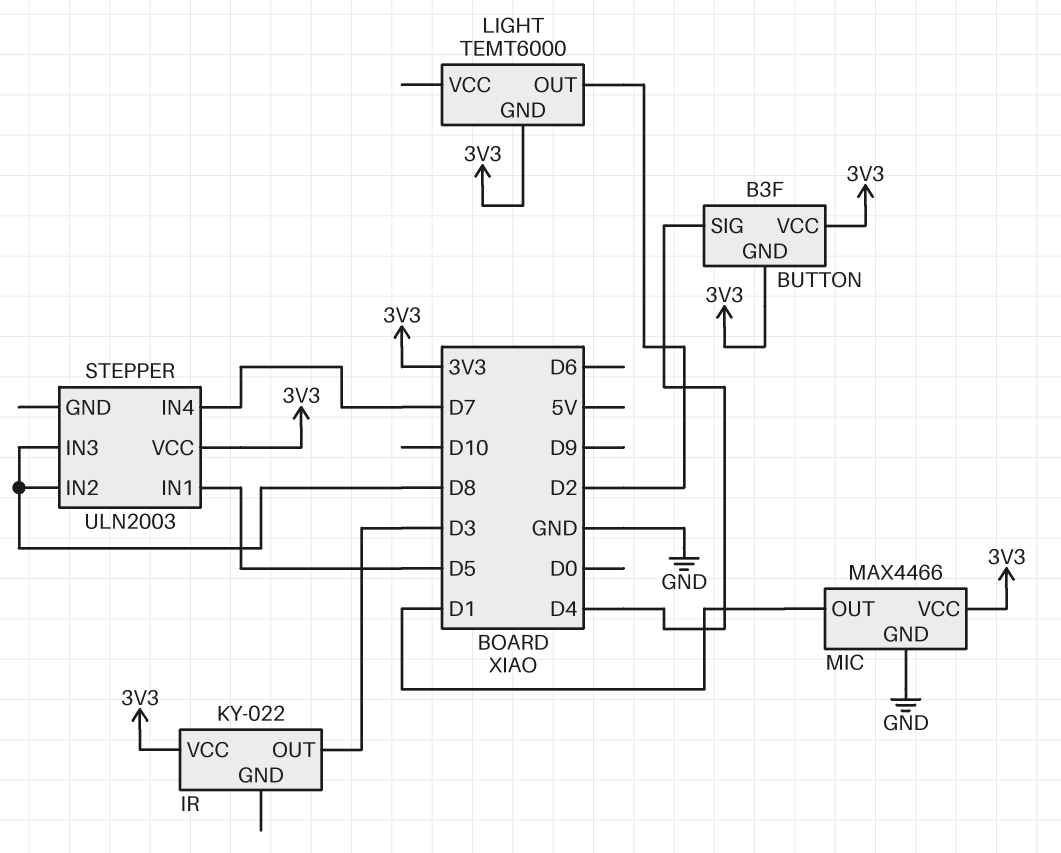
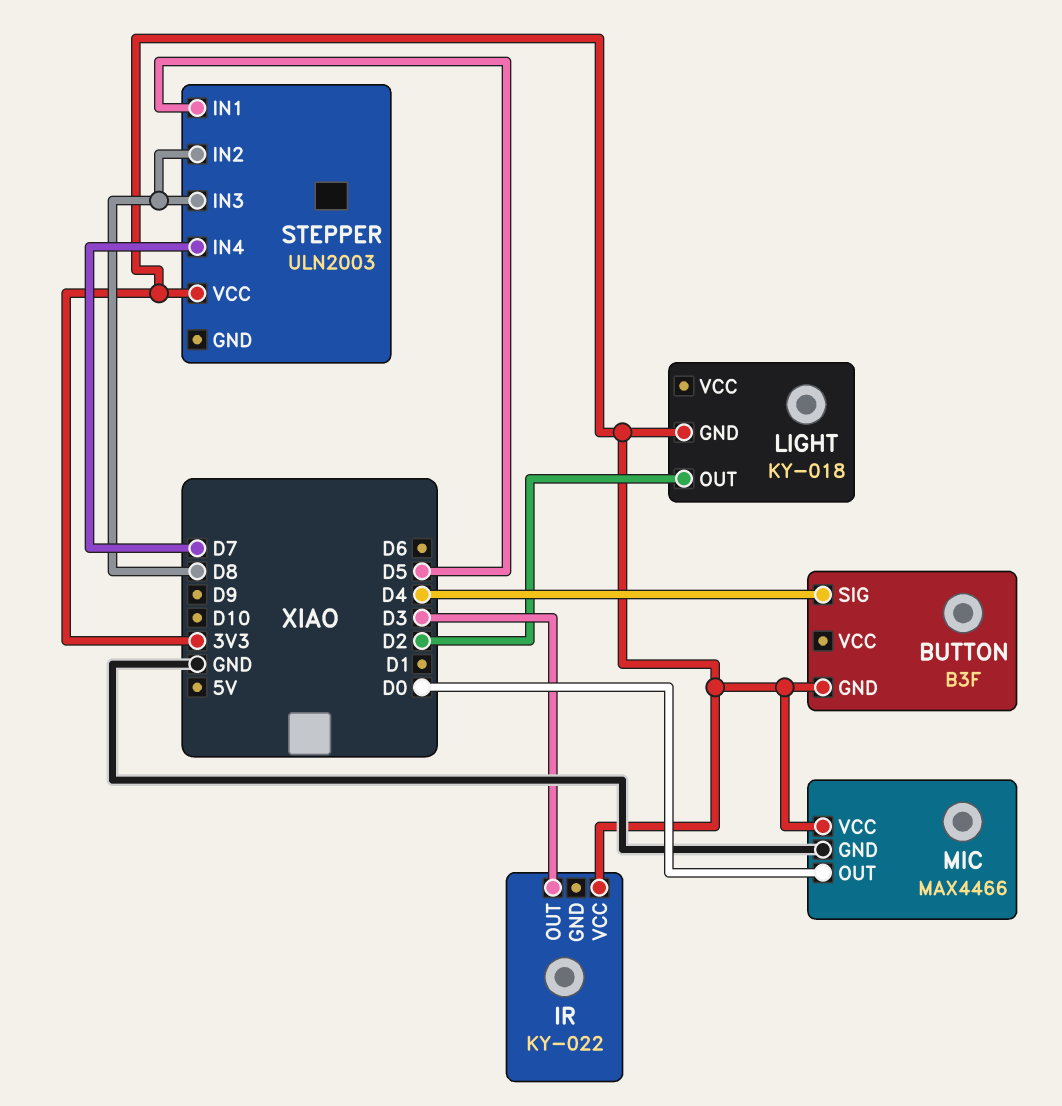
BUTTON pin VCC: 3V3 -> none
LIGHT: TEMT6000 -> KY-018
MIC pin OUT: D1 -> D0

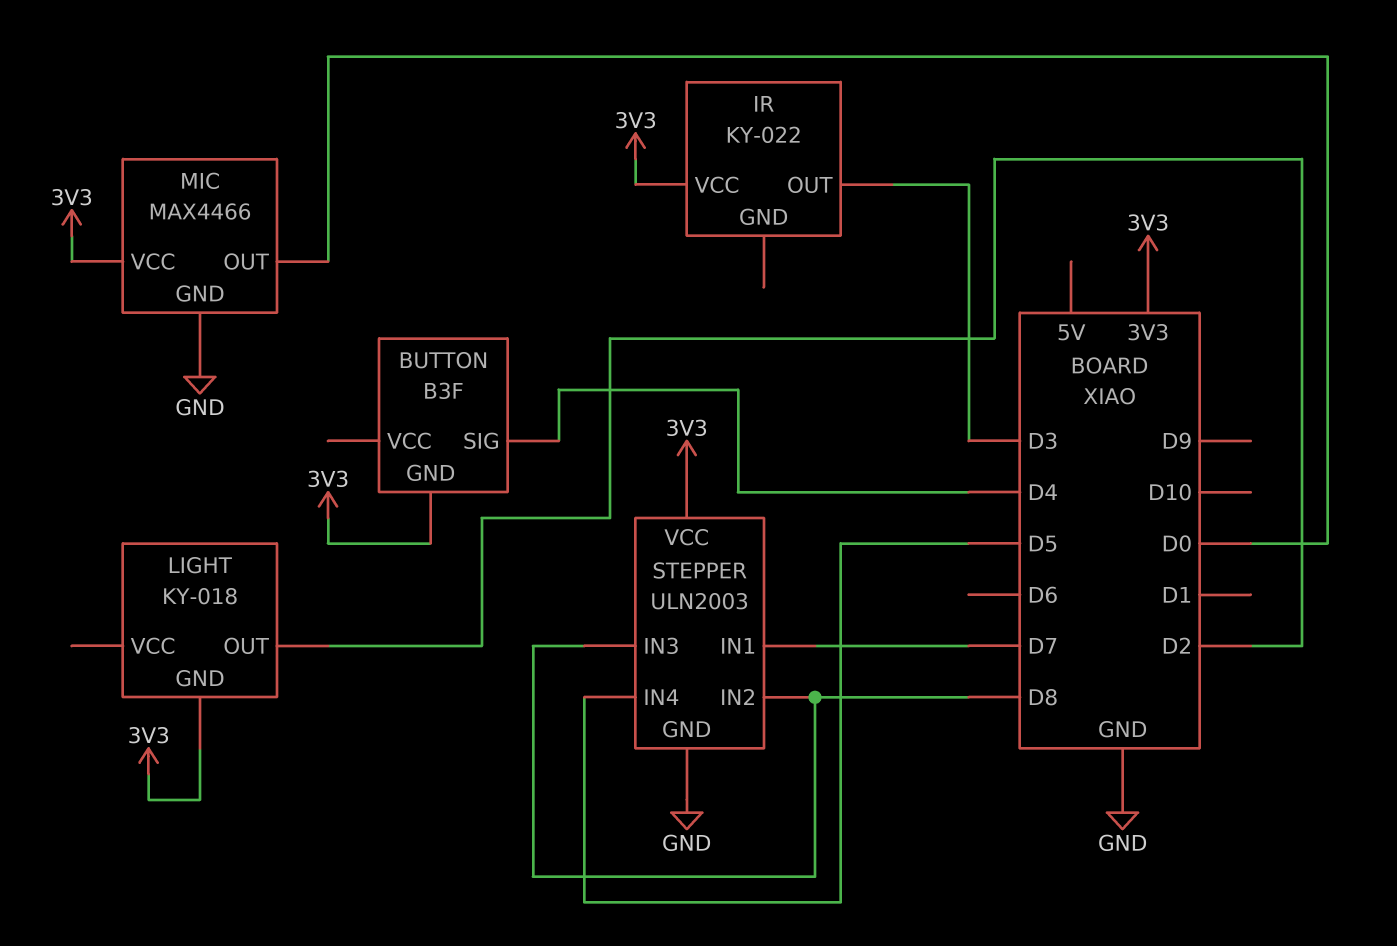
STEPPER pin GND: none -> GND
STEPPER pin IN1: D5 -> D7
STEPPER pin IN4: D7 -> D5

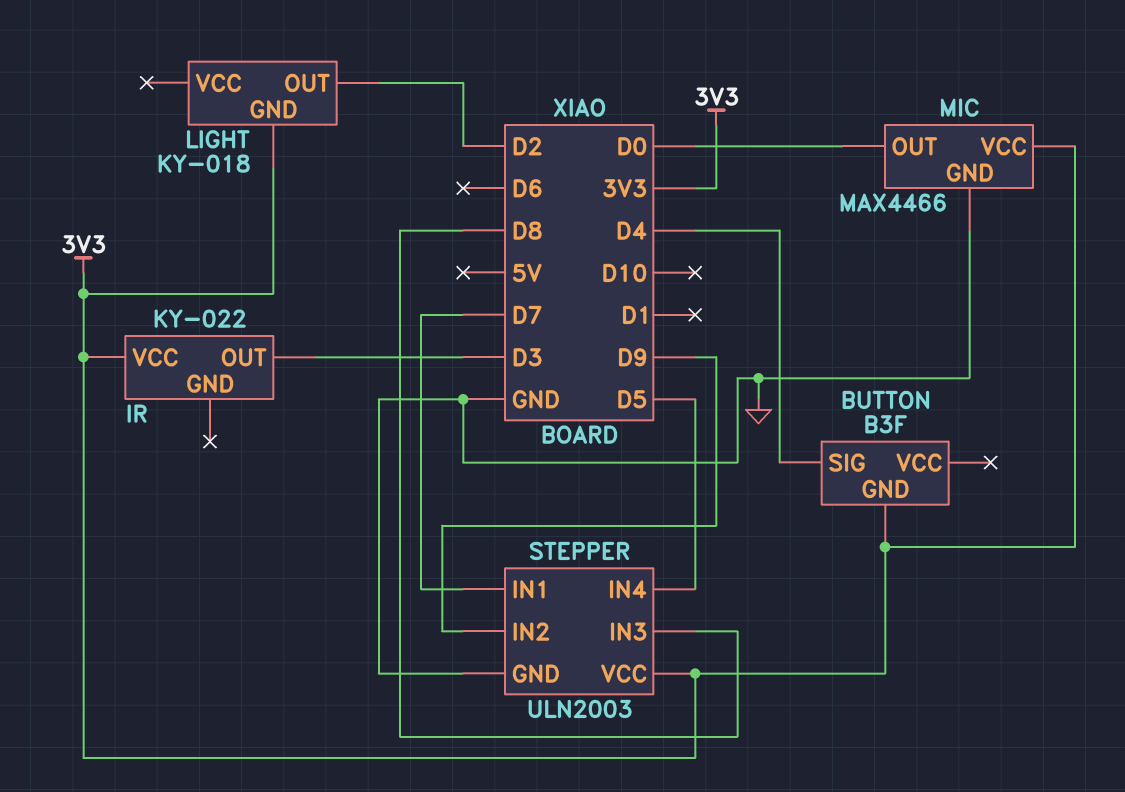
STEPPER pin IN2: D8 -> D9

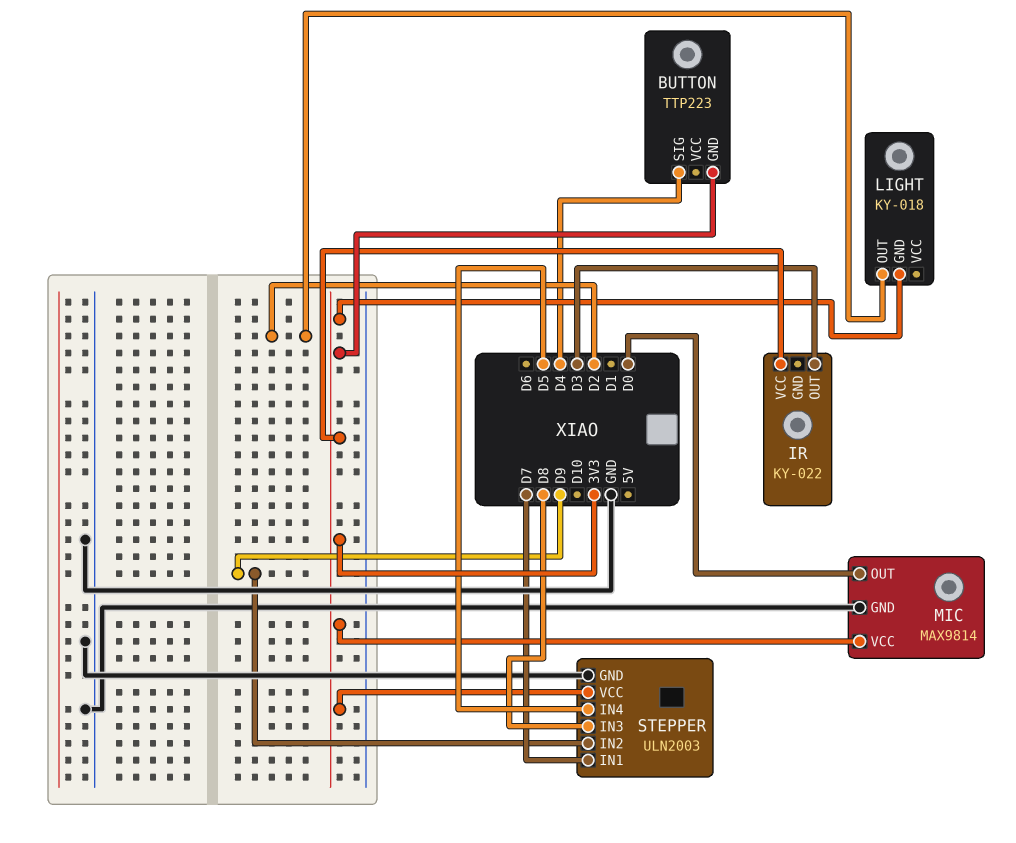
BUTTON: B3F -> TTP223
MIC: MAX4466 -> MAX9814

